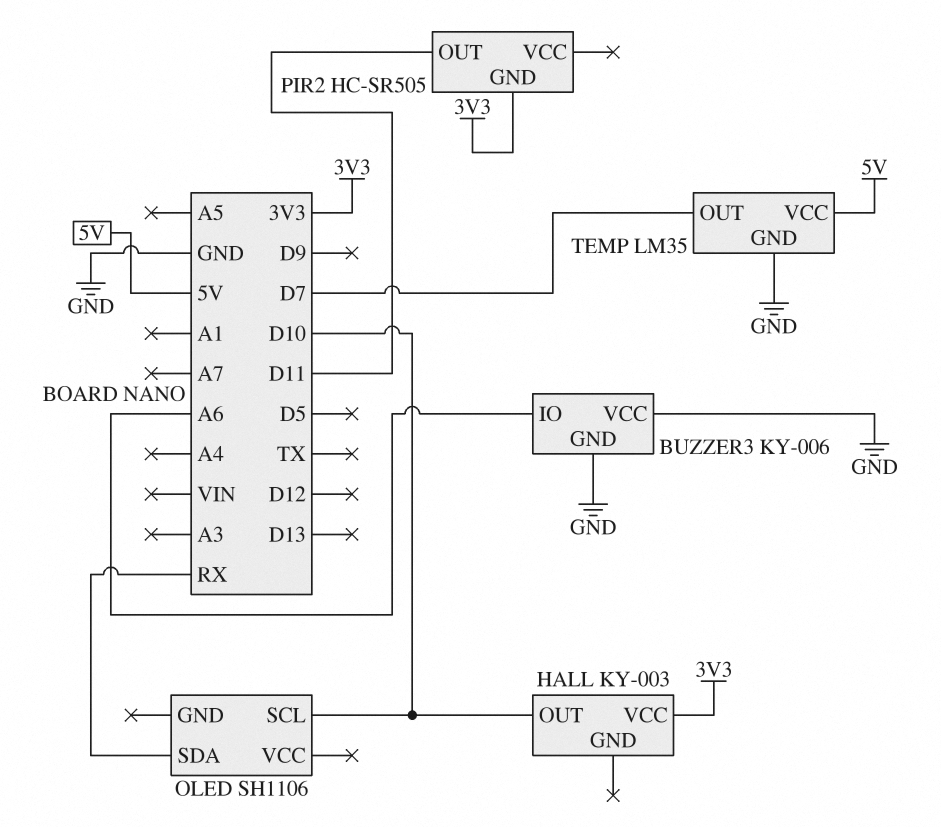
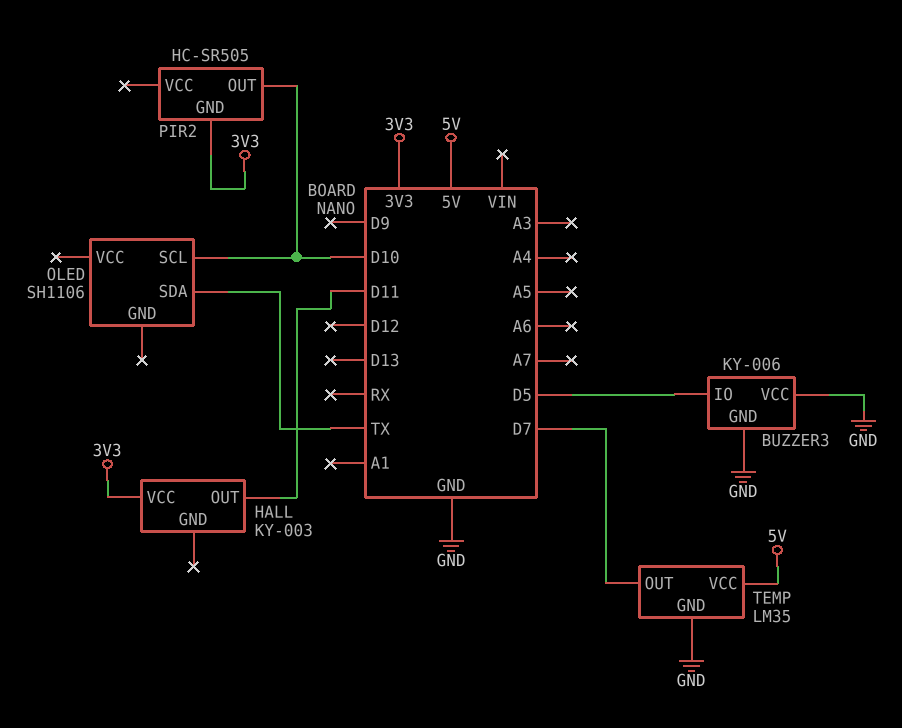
BUZZER3 pin IO: A6 -> D5
HALL pin OUT: D10 -> D11
OLED pin SDA: RX -> TX
PIR2 pin OUT: D11 -> D10

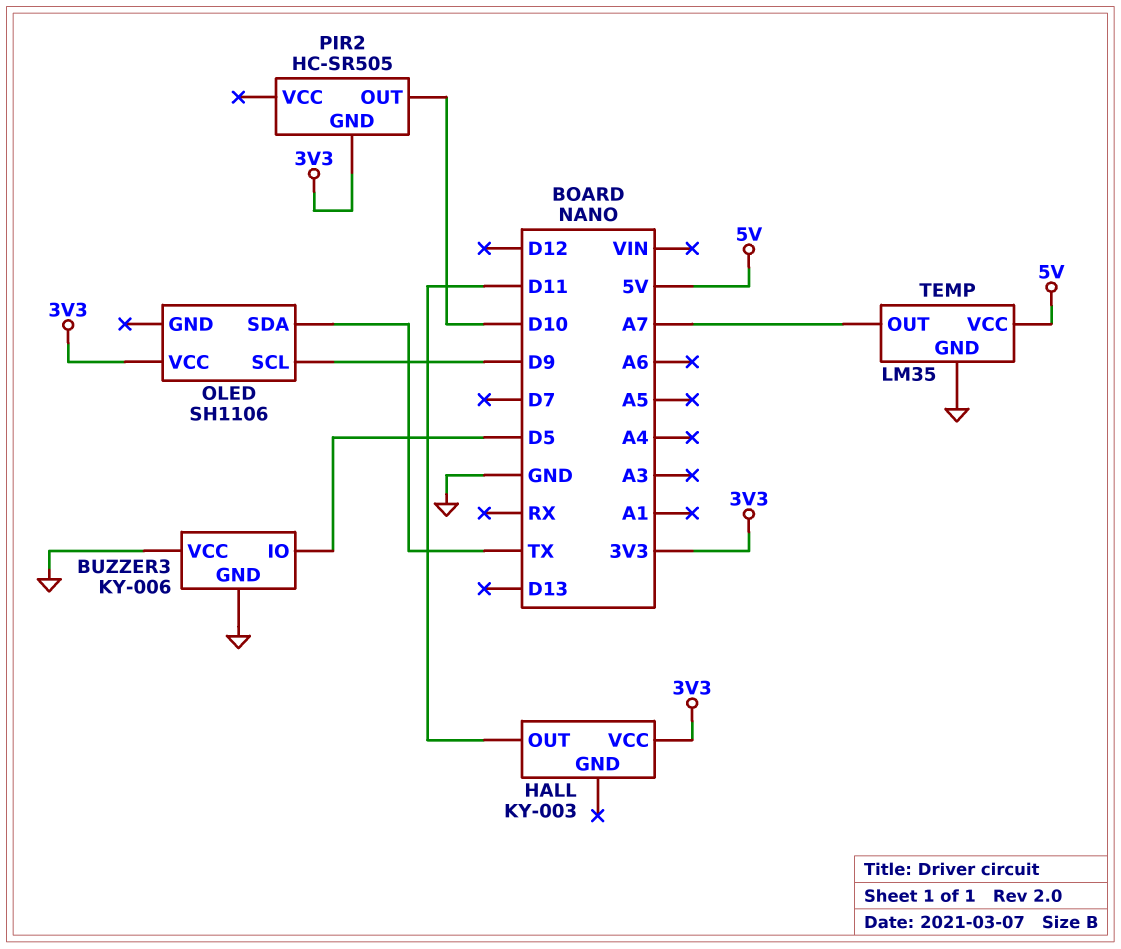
OLED pin SCL: D10 -> D9
OLED pin VCC: none -> 3V3
TEMP pin OUT: D7 -> A7

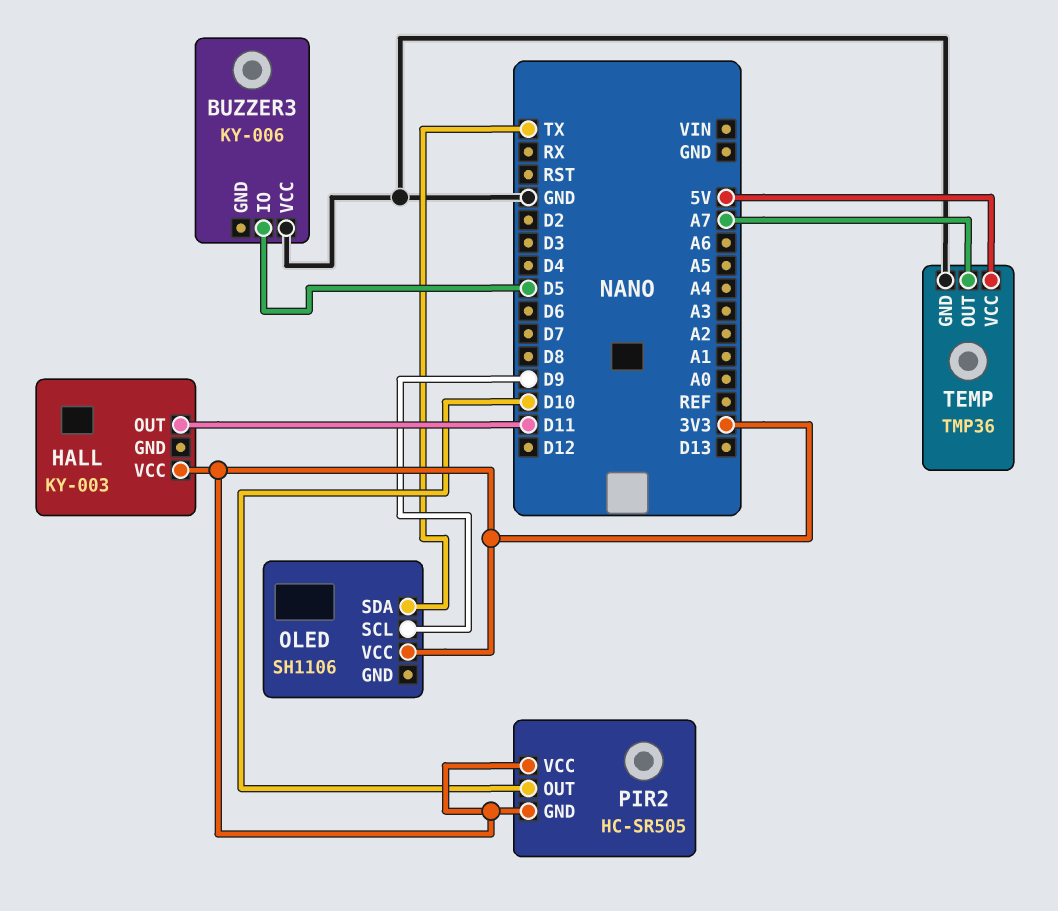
BUZZER3 pin GND: GND -> none
PIR2 pin VCC: none -> 3V3
TEMP: LM35 -> TMP36

